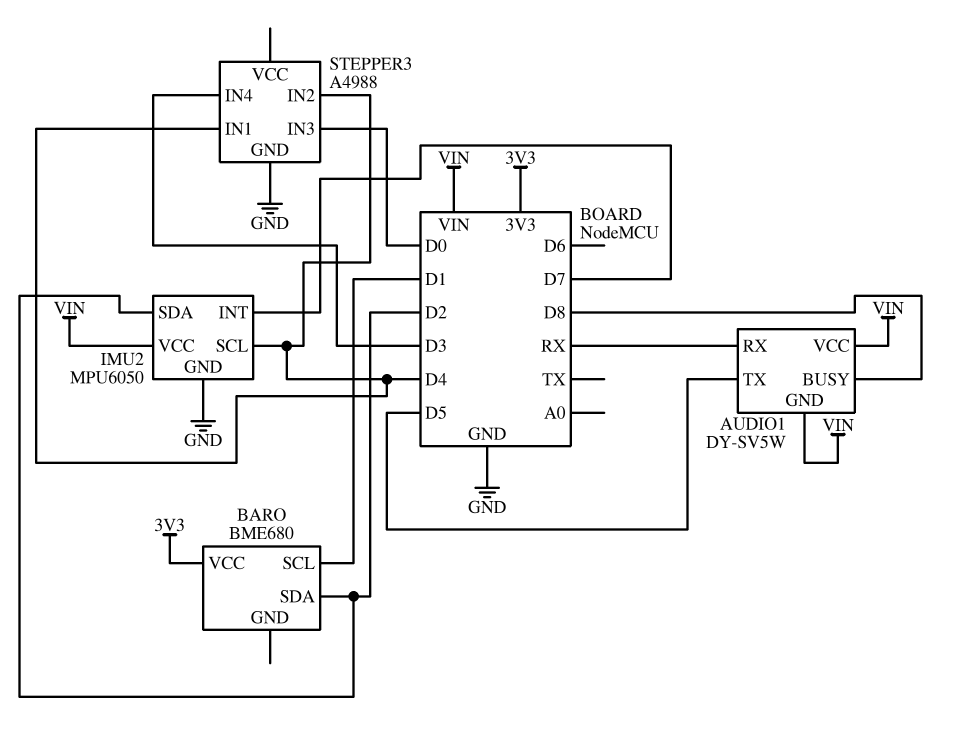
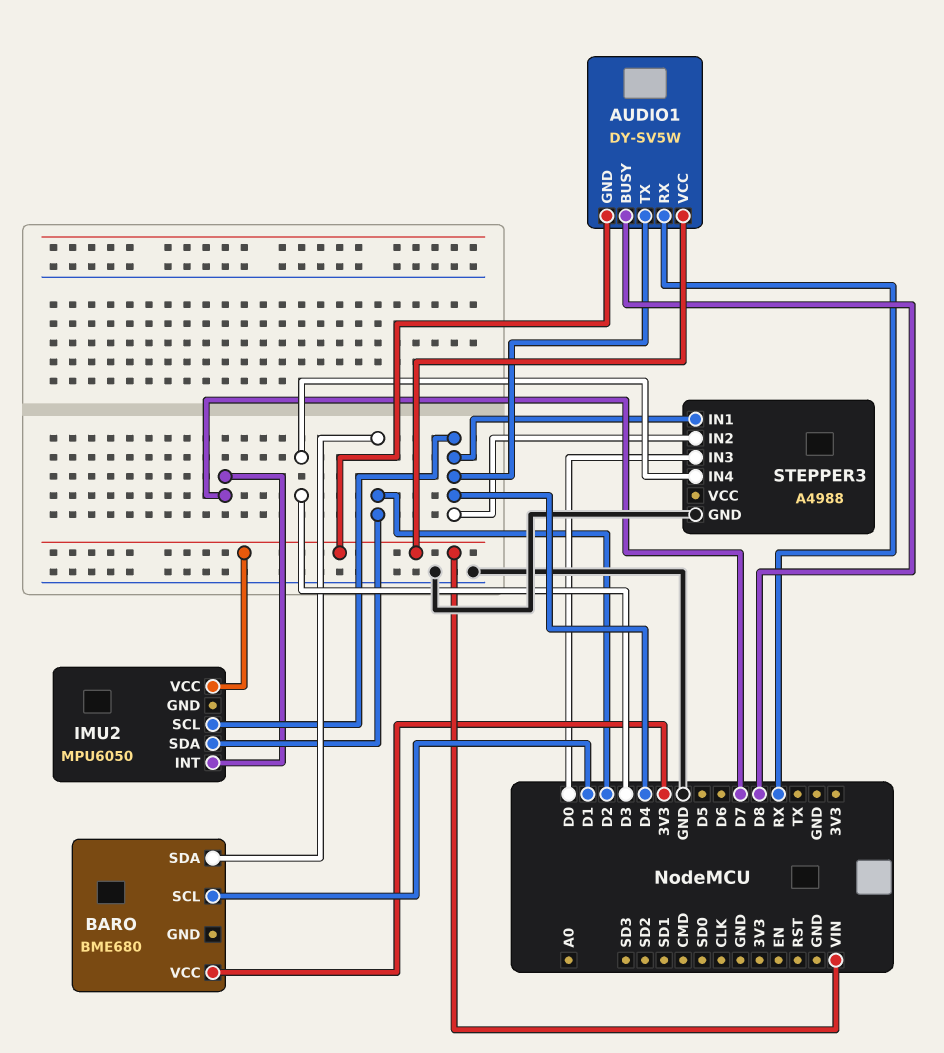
AUDIO1 pin TX: D5 -> D4
IMU2 pin GND: GND -> none

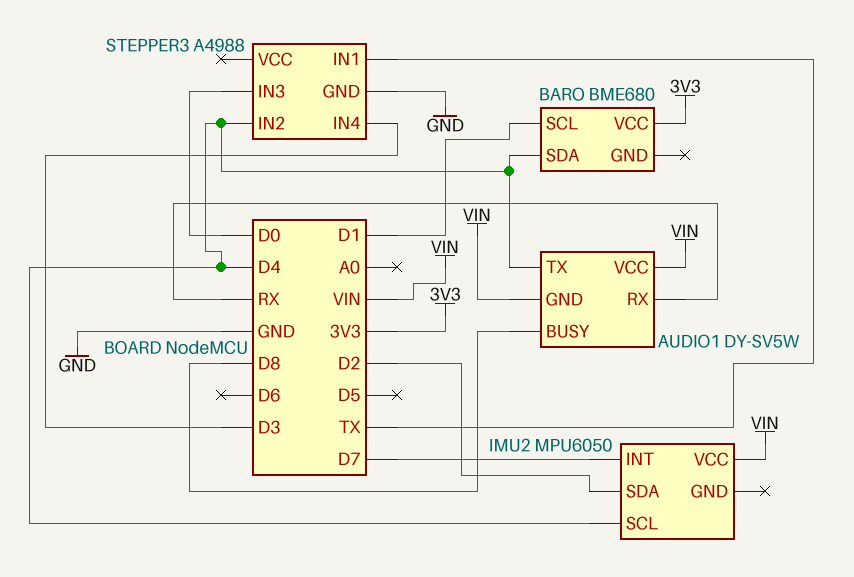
BARO pin SDA: D2 -> D4
STEPPER3 pin IN1: D4 -> TX

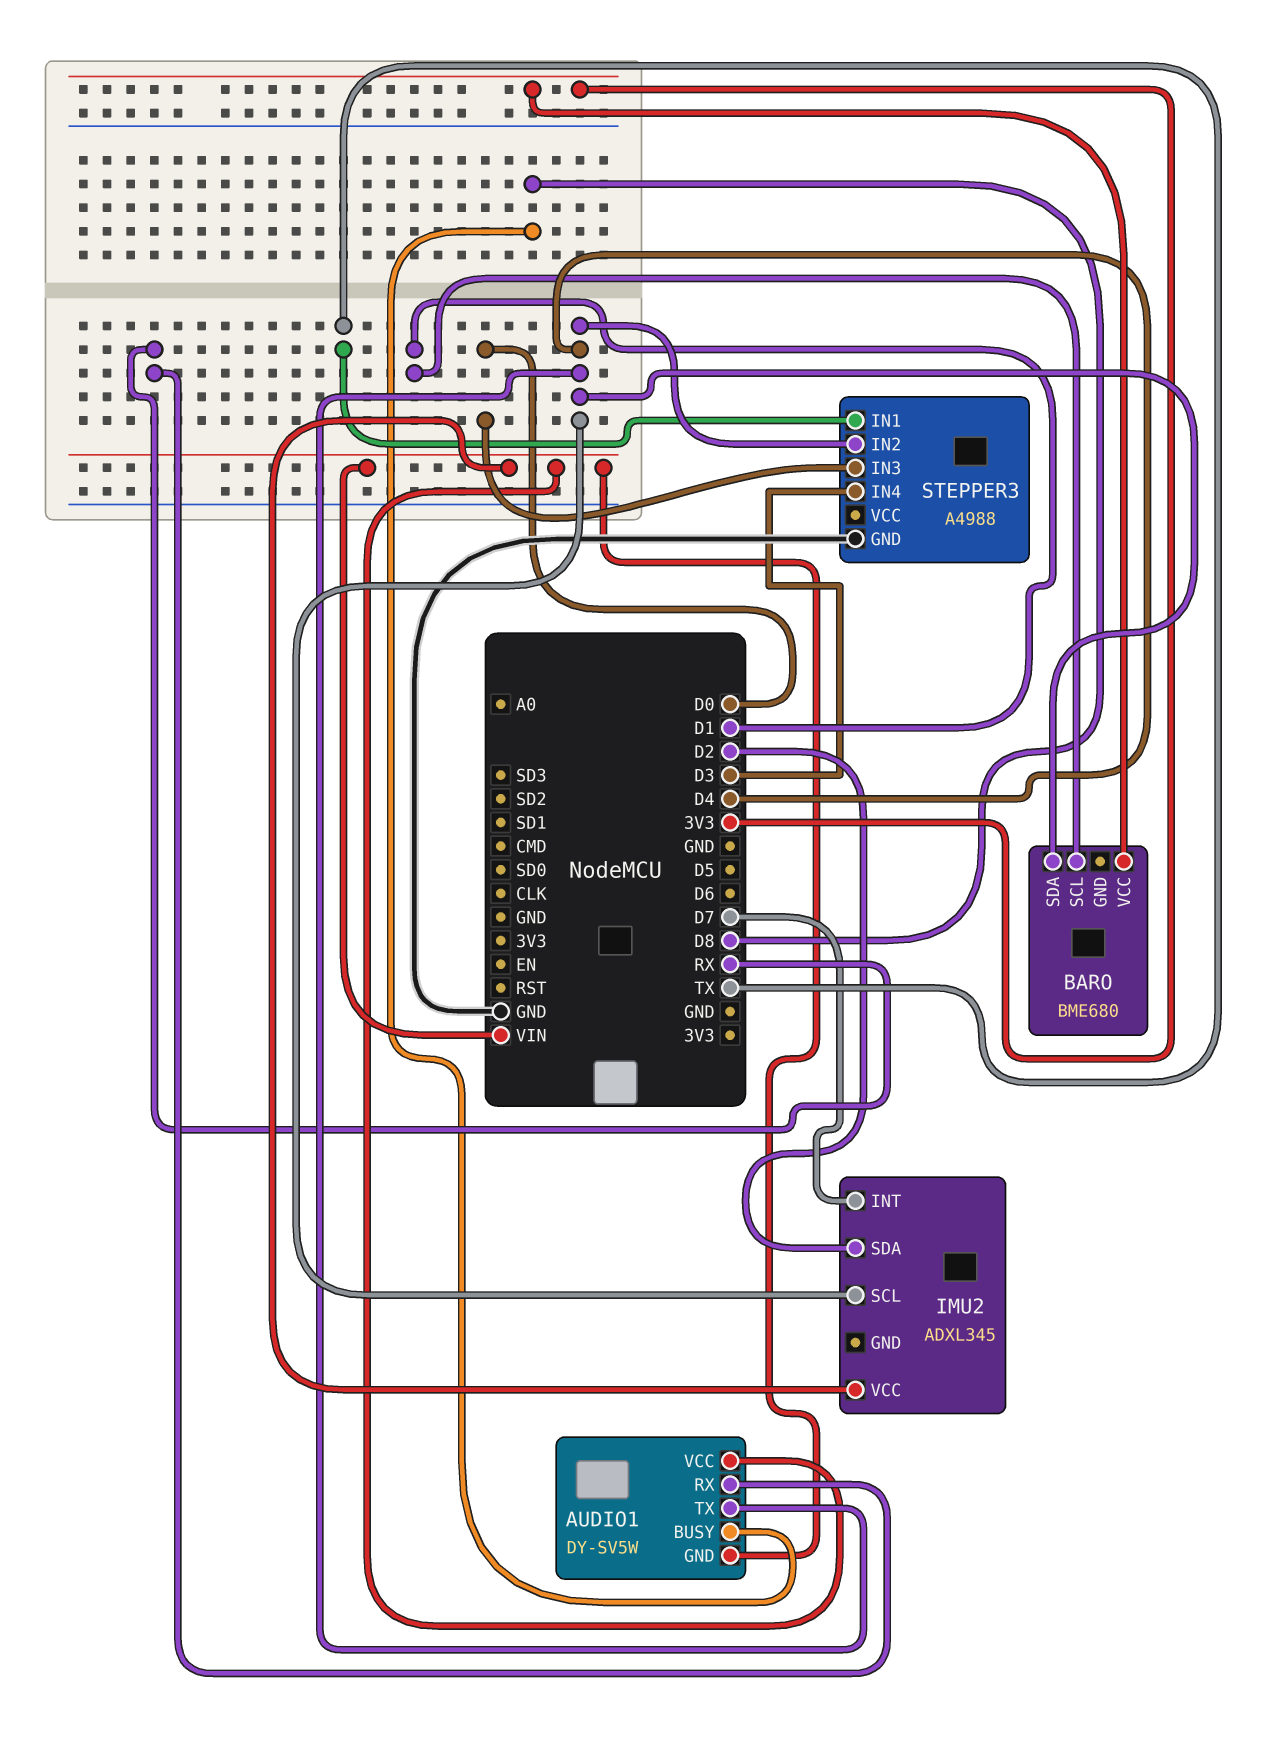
IMU2: MPU6050 -> ADXL345

